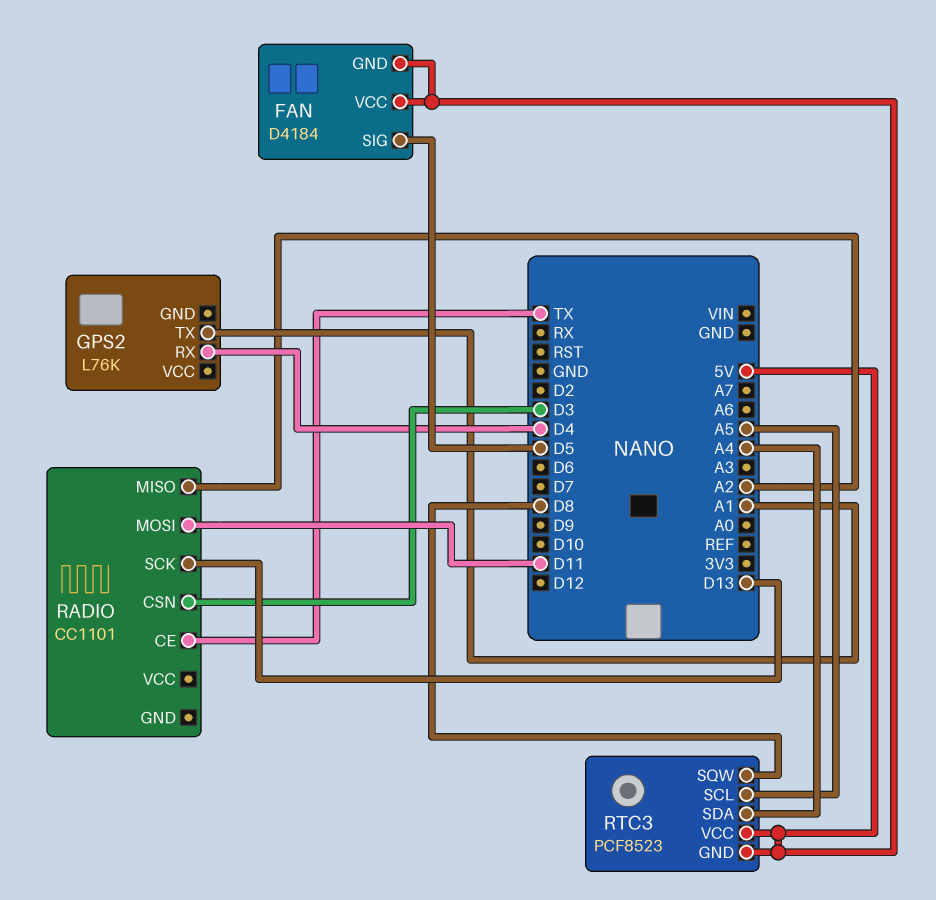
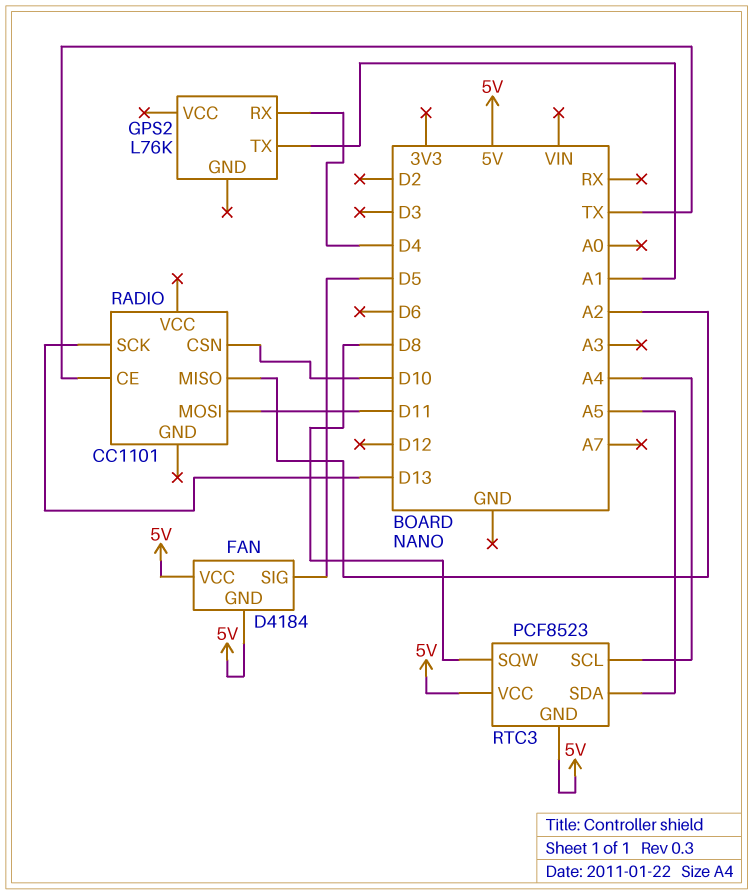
RADIO pin CSN: D3 -> D10
RTC3 pin SCL: A5 -> A4
RTC3 pin SDA: A4 -> A5

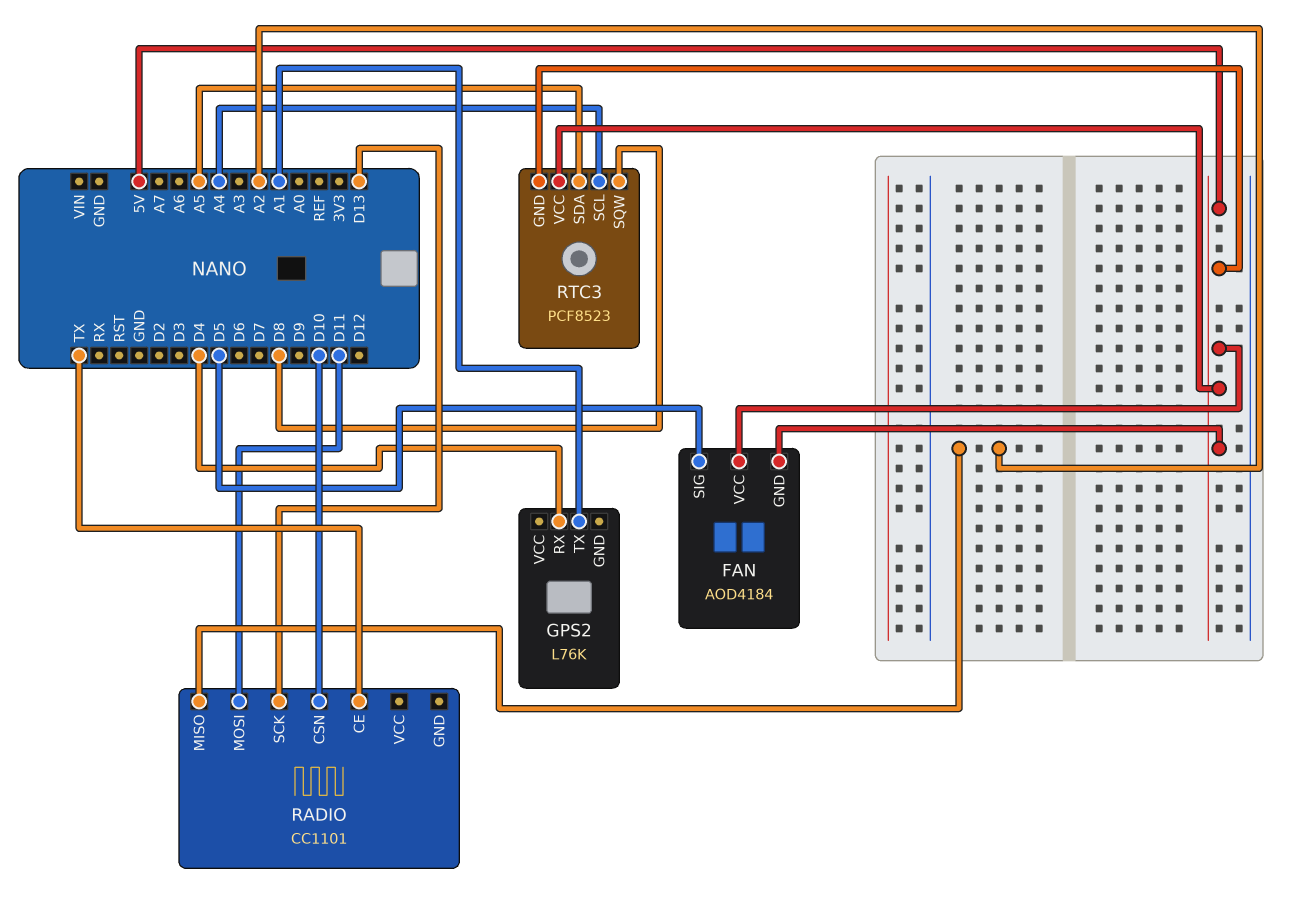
FAN: D4184 -> AOD4184

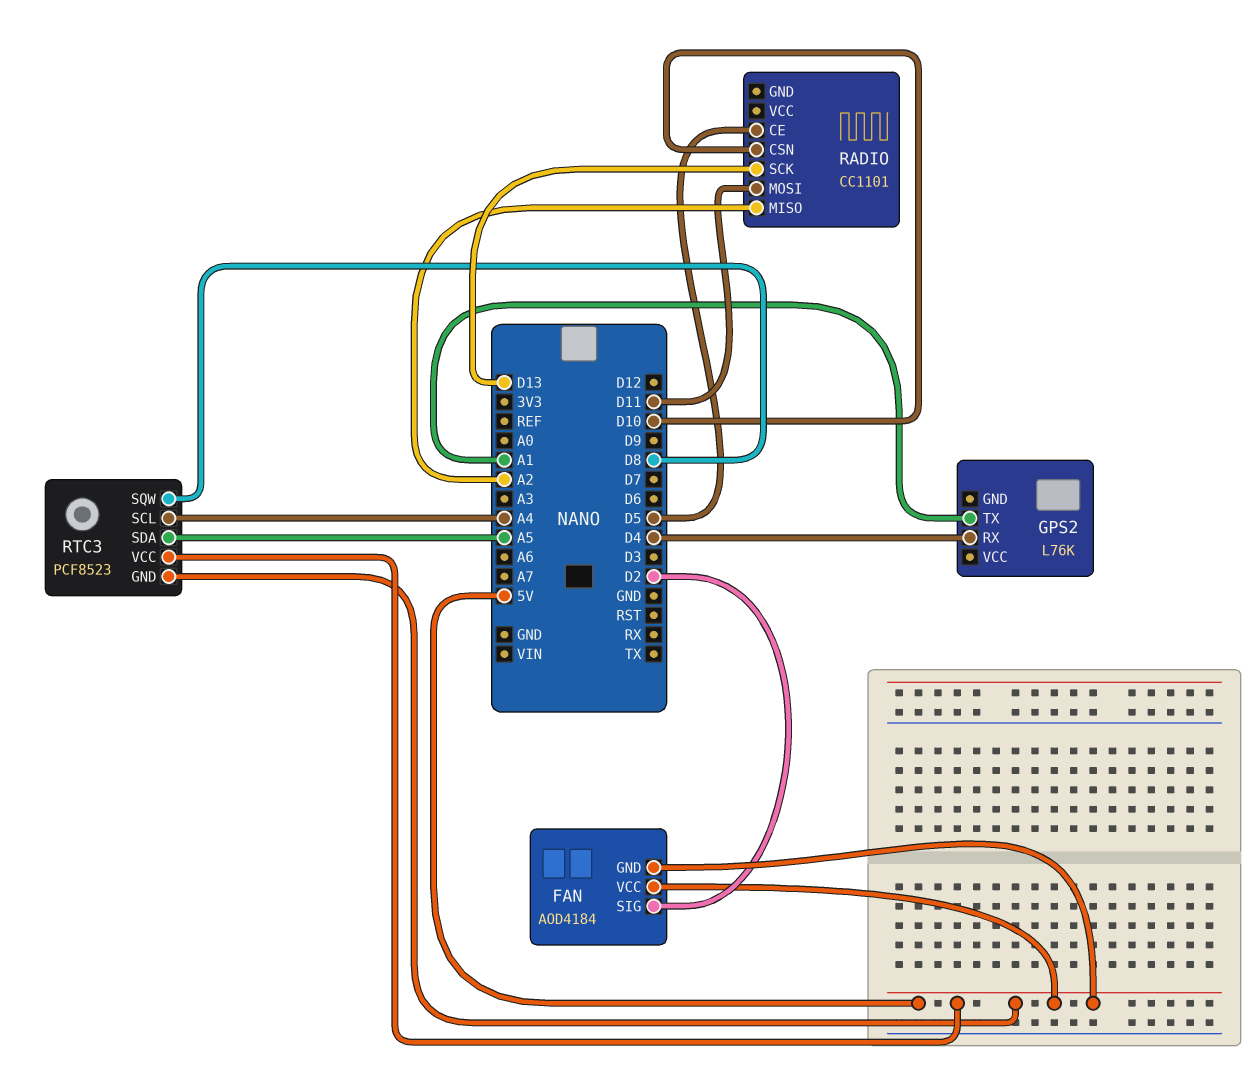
FAN pin SIG: D5 -> D2
RADIO pin CE: TX -> D5

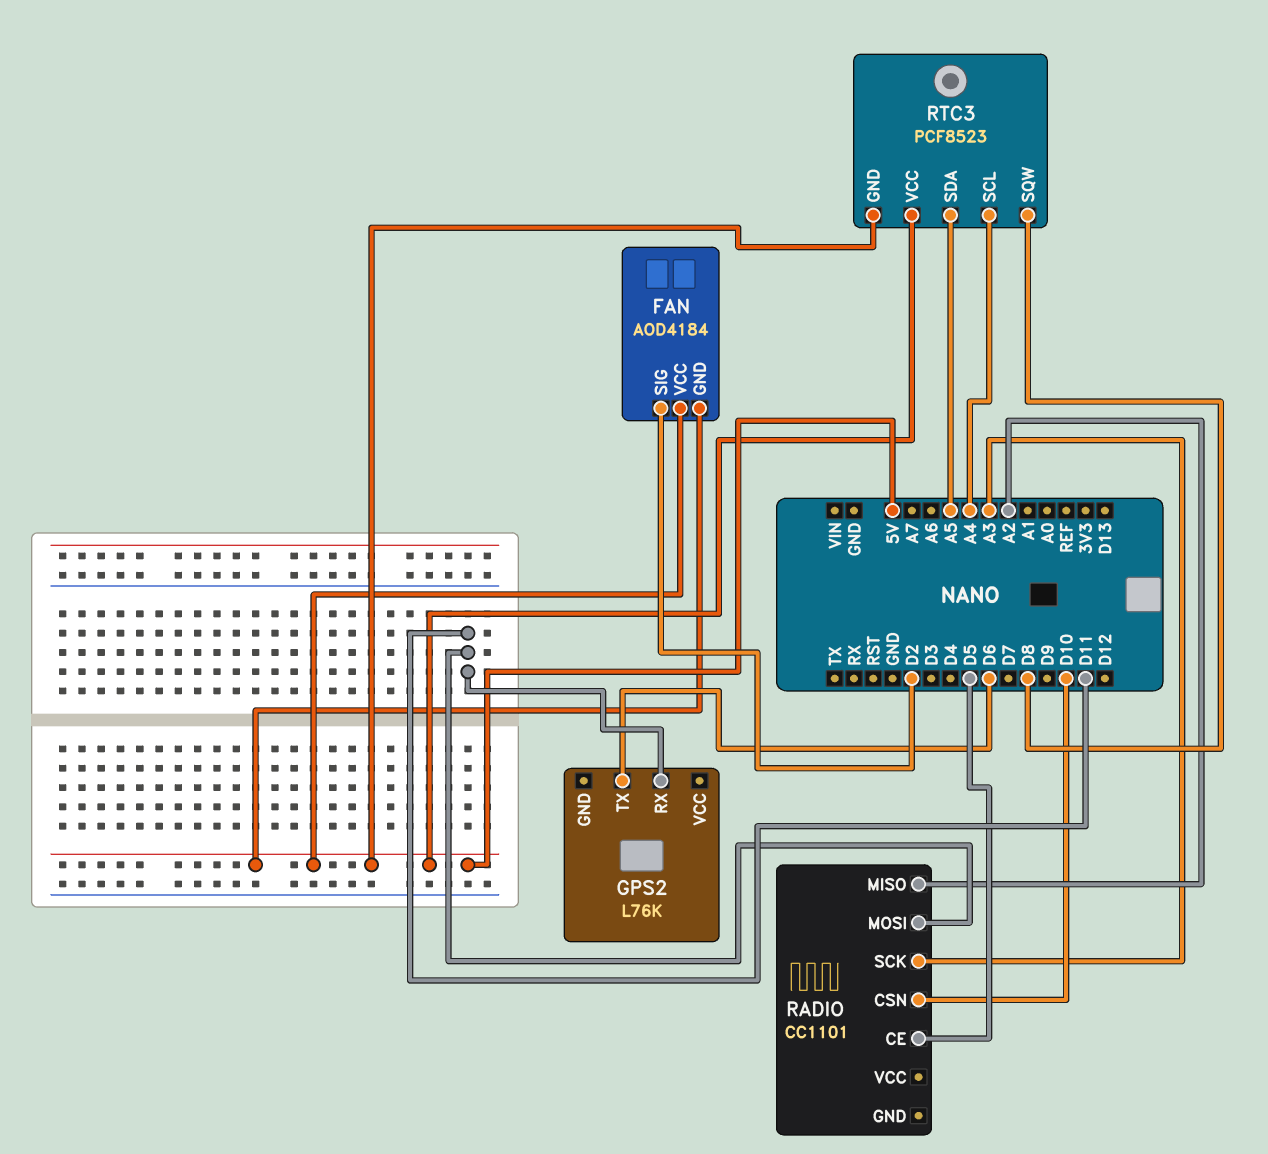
GPS2 pin RX: D4 -> D11
GPS2 pin TX: A1 -> D6
RADIO pin SCK: D13 -> A3

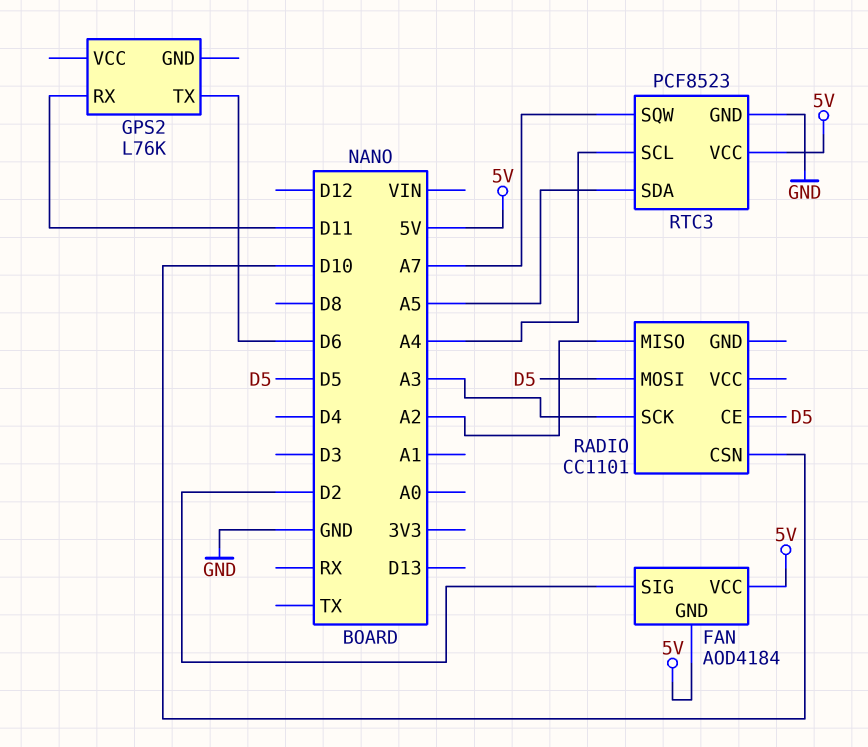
RADIO pin MOSI: D11 -> D5
RTC3 pin GND: 5V -> GND
RTC3 pin SQW: D8 -> A7

